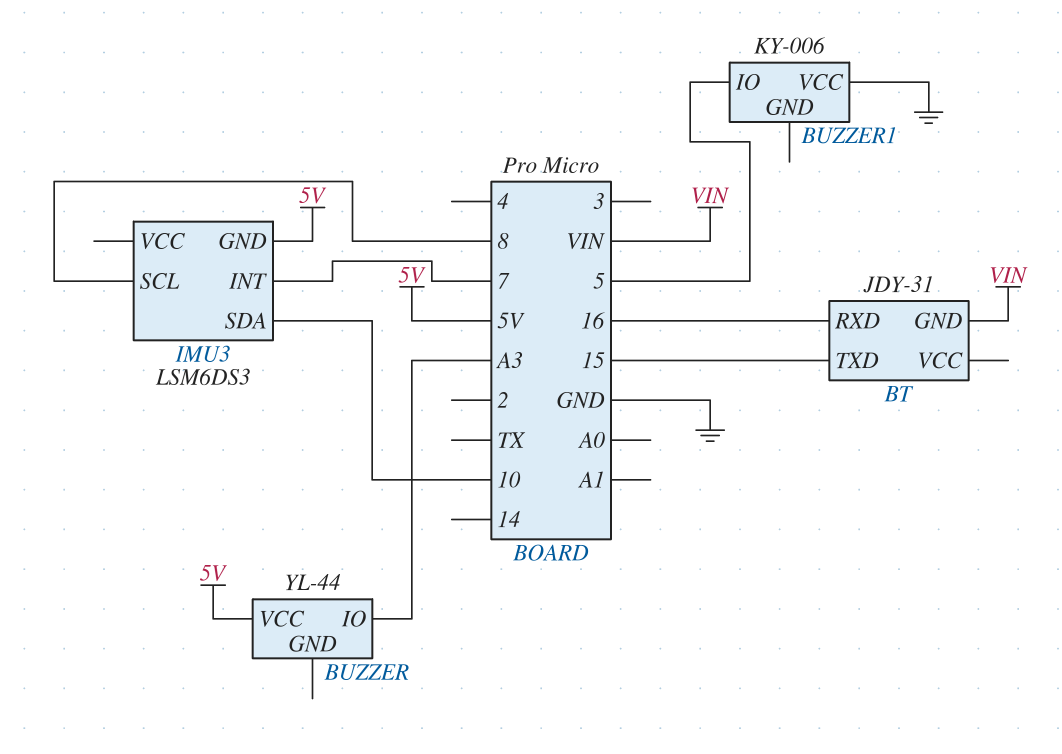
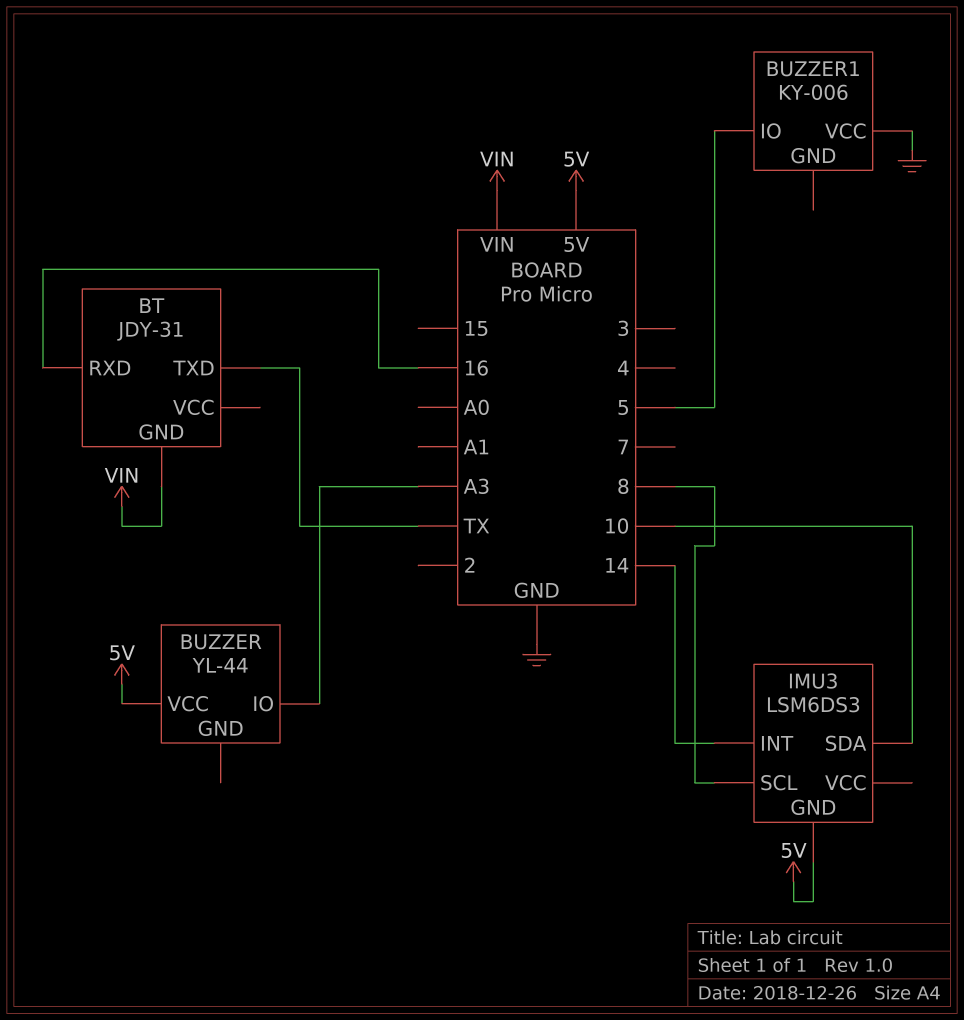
BT pin TXD: 15 -> TX
IMU3 pin INT: 7 -> 14

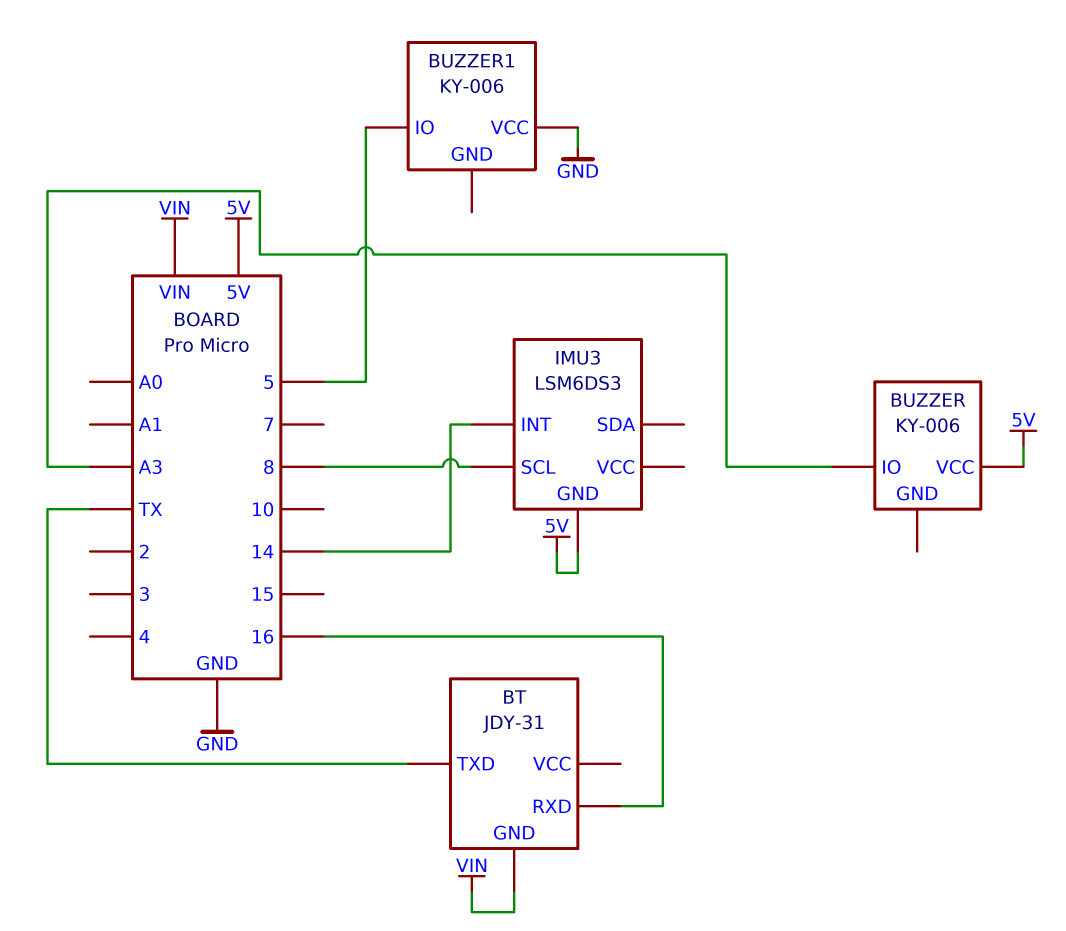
BUZZER: YL-44 -> KY-006
IMU3 pin SDA: 10 -> none

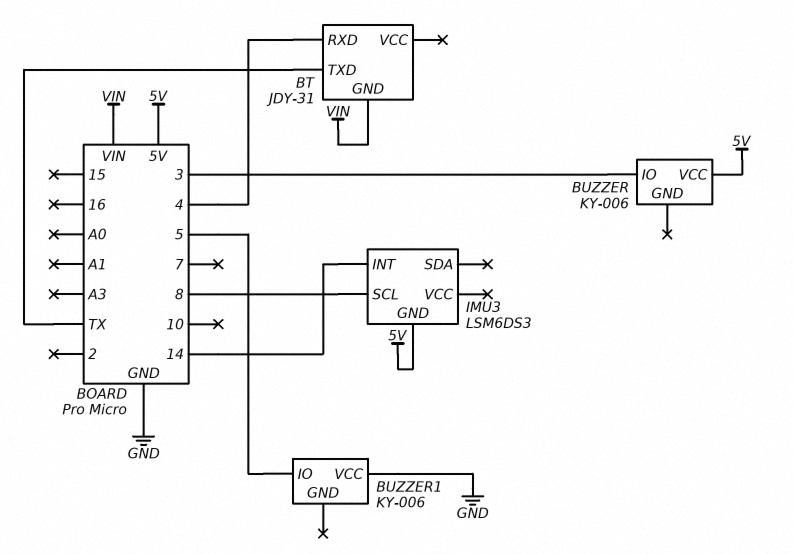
BT pin RXD: 16 -> 4
BUZZER pin IO: A3 -> 3

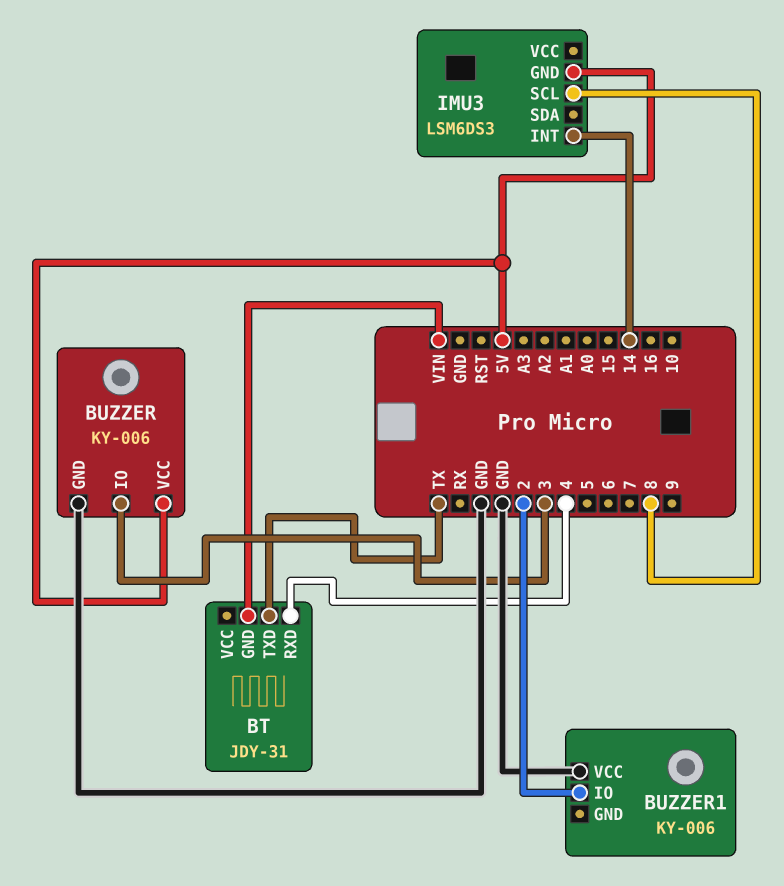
BUZZER pin GND: none -> GND
BUZZER1 pin IO: 5 -> 2

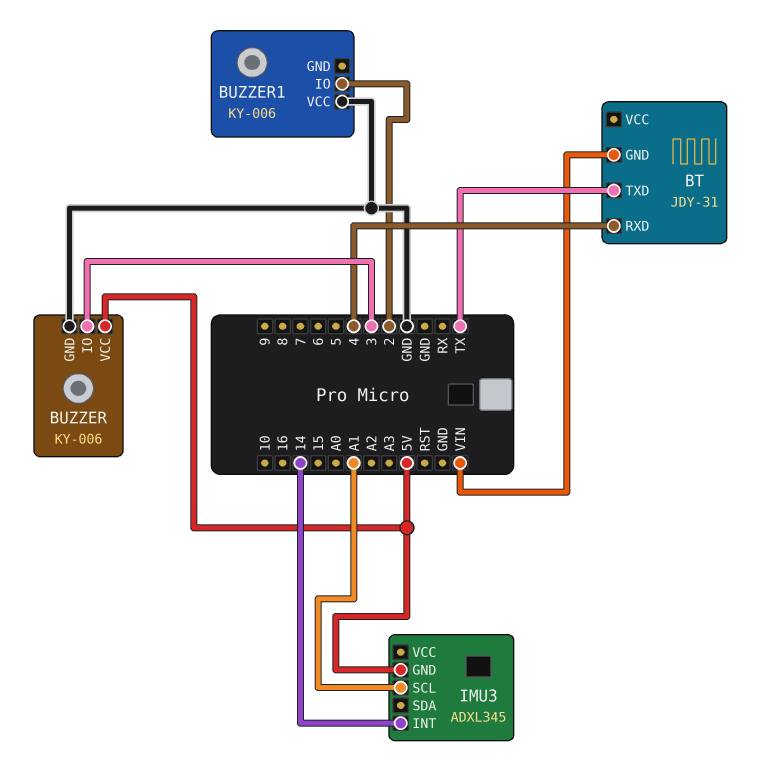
IMU3: LSM6DS3 -> ADXL345
IMU3 pin SCL: 8 -> A1

